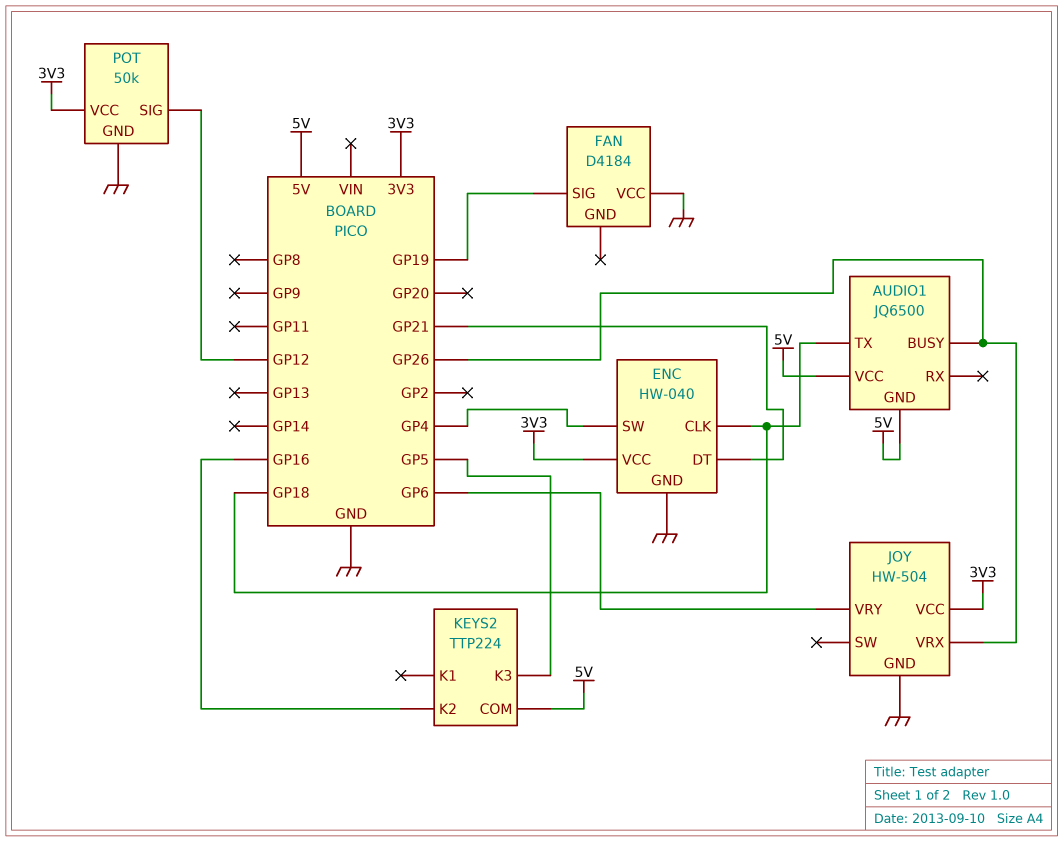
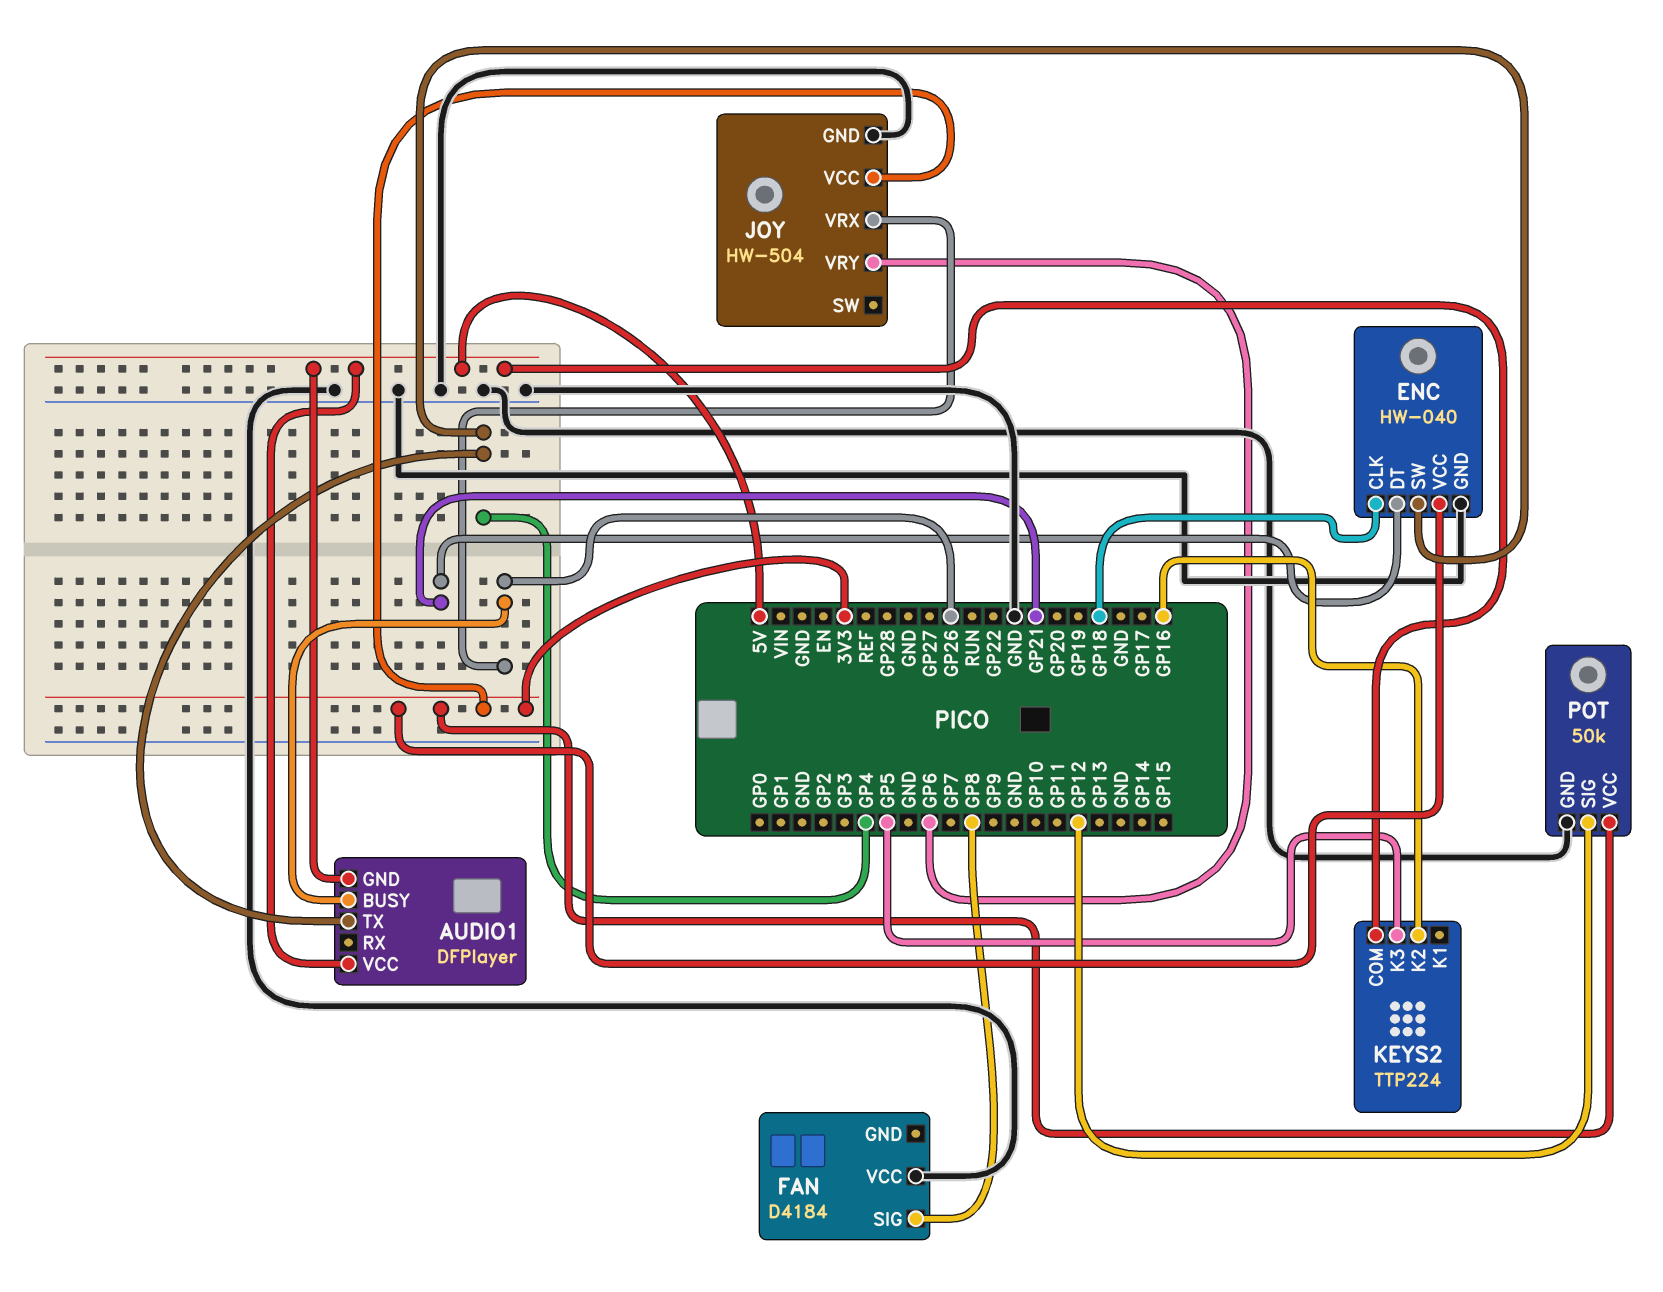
AUDIO1: JQ6500 -> DFPlayer
AUDIO1 pin TX: GP18 -> GP4
FAN pin SIG: GP19 -> GP8

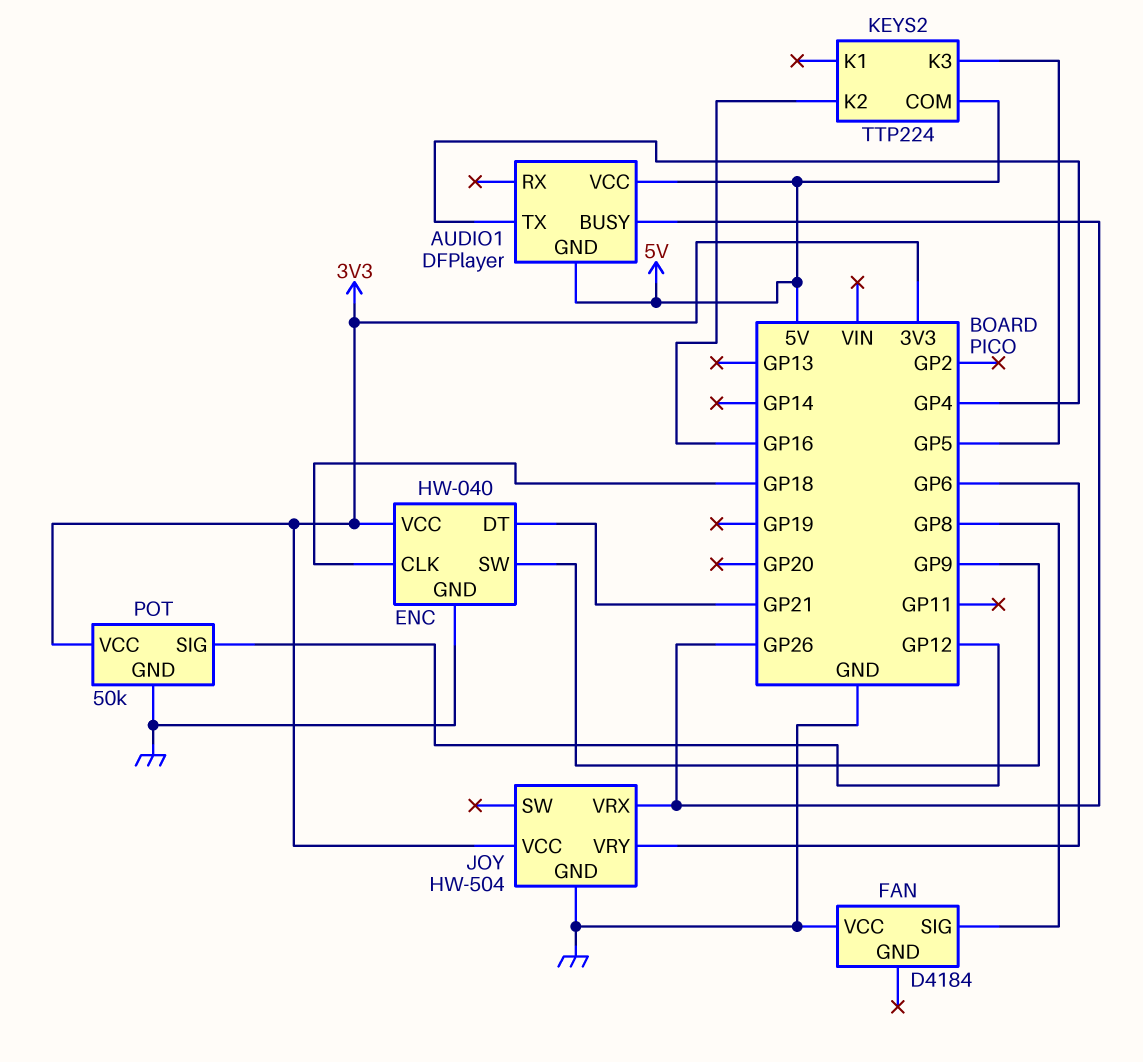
ENC pin SW: GP4 -> GP9

